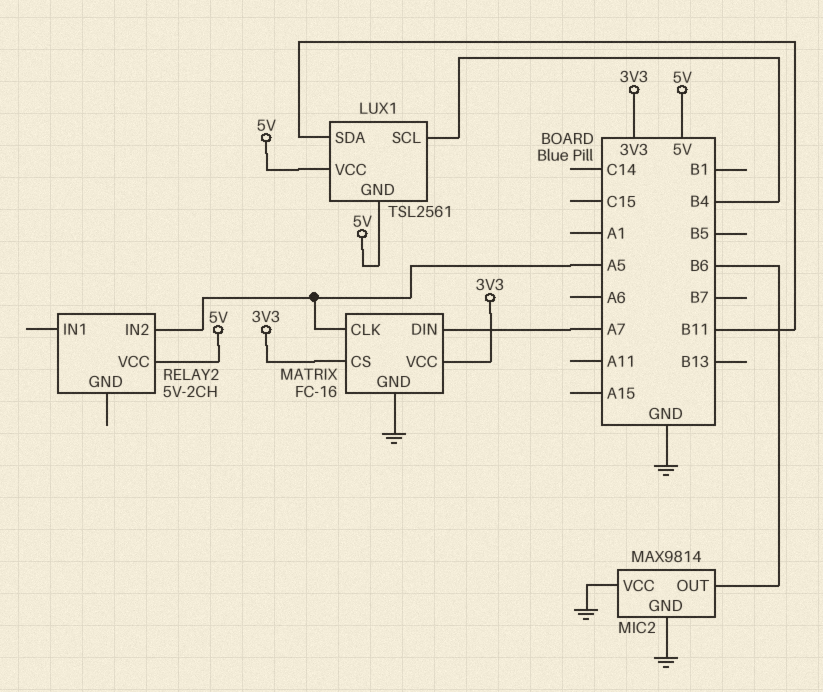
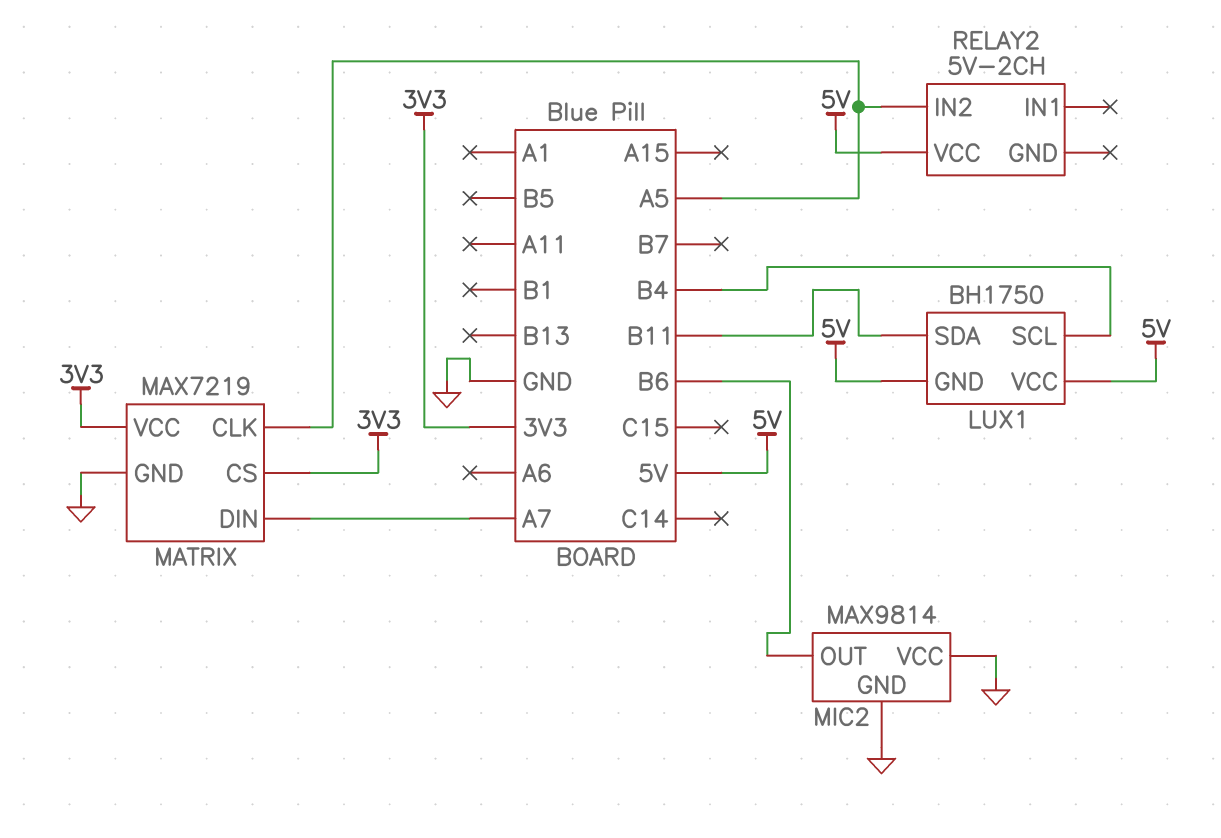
LUX1: TSL2561 -> BH1750
MATRIX: FC-16 -> MAX7219

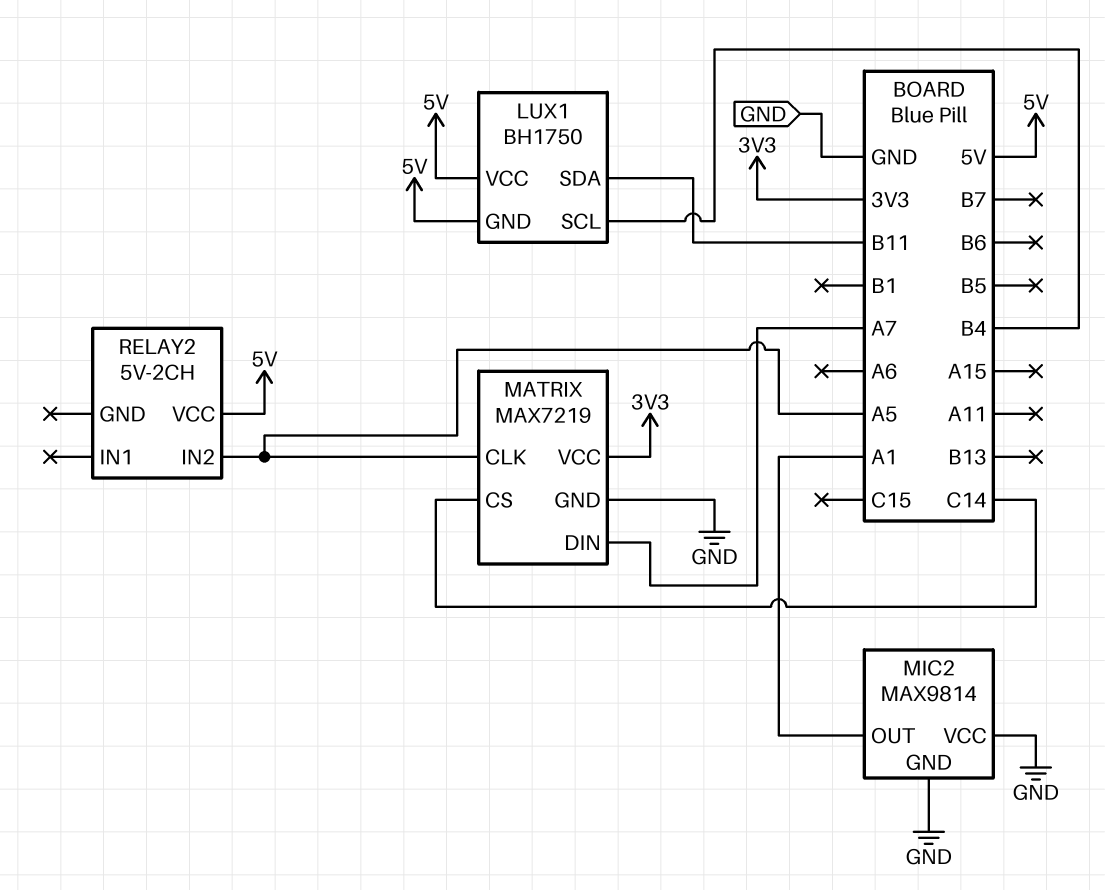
MATRIX pin CS: 3V3 -> C14
MIC2 pin OUT: B6 -> A1

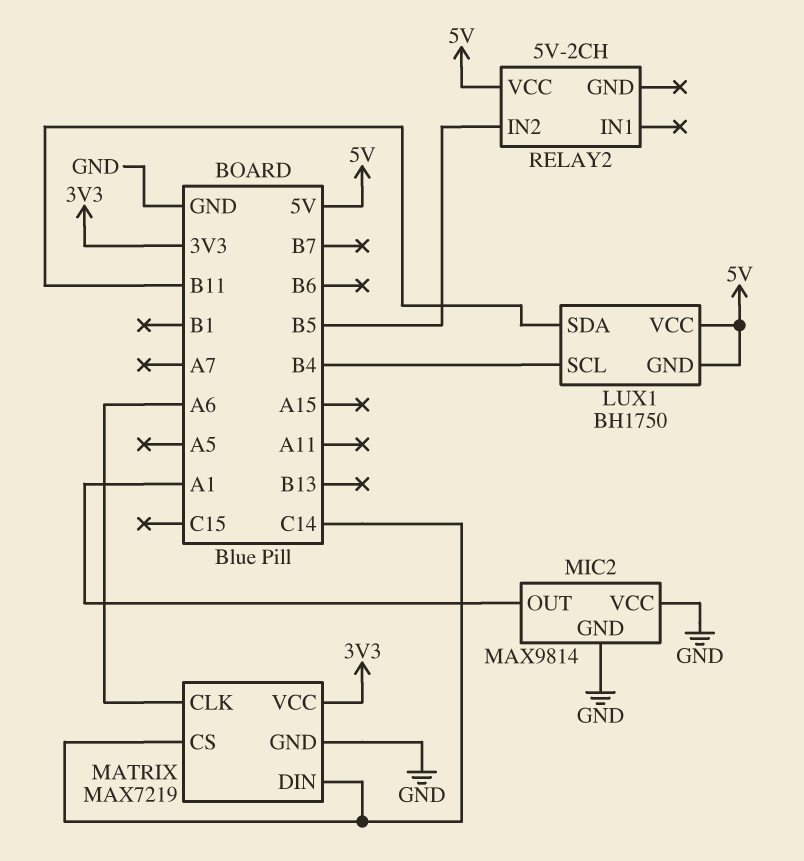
MATRIX pin CLK: A5 -> A6
MATRIX pin DIN: A7 -> C14
RELAY2 pin IN2: A5 -> B5

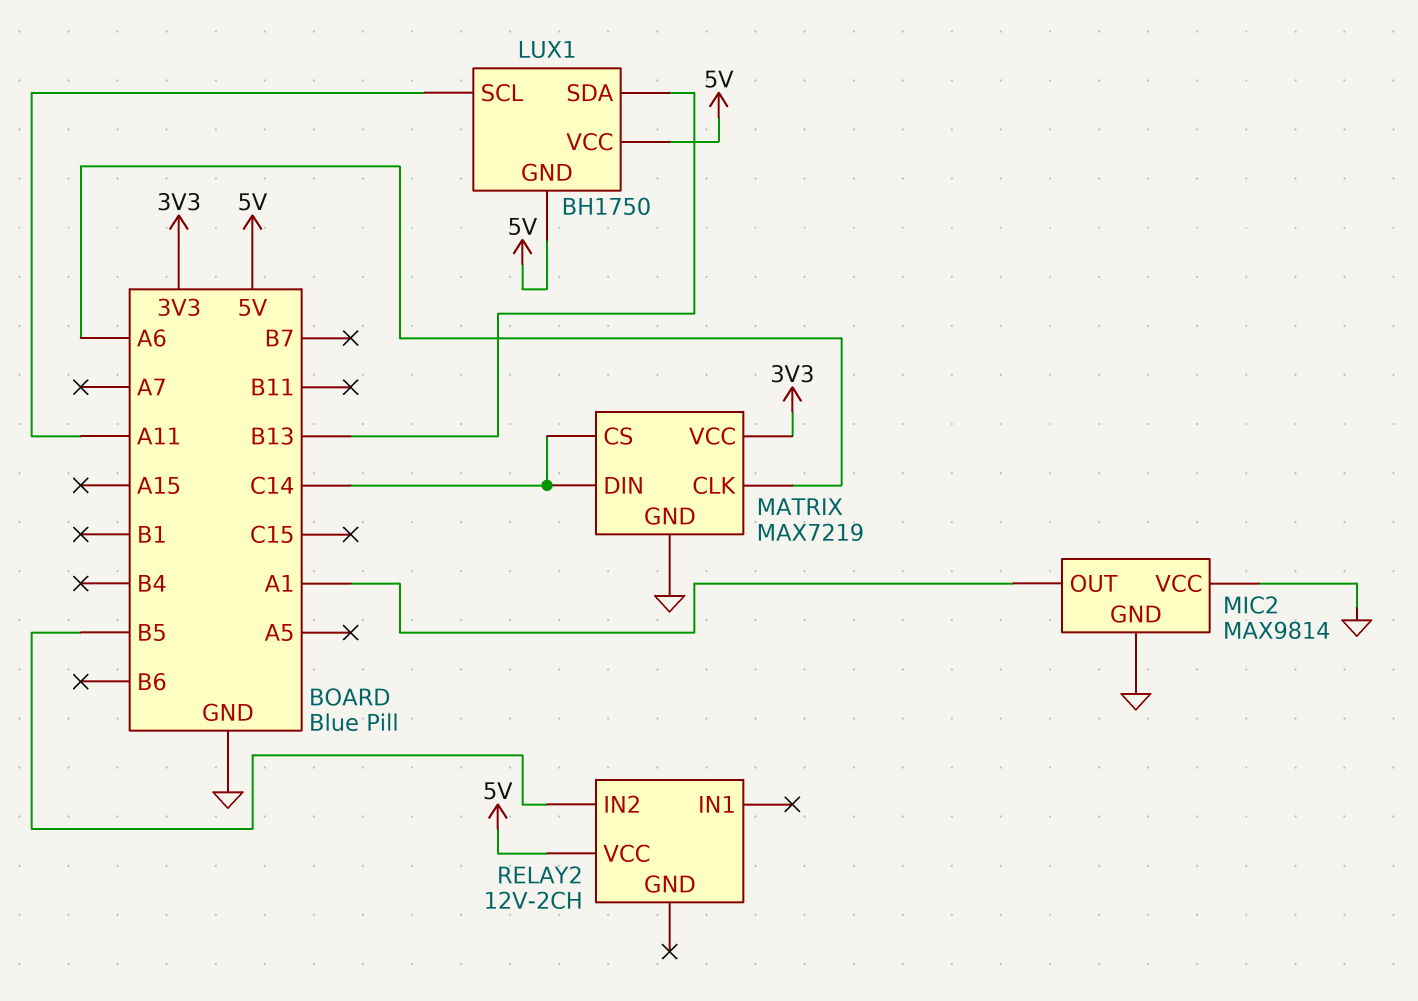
LUX1 pin SCL: B4 -> A11
LUX1 pin SDA: B11 -> B13
RELAY2: 5V-2CH -> 12V-2CH

